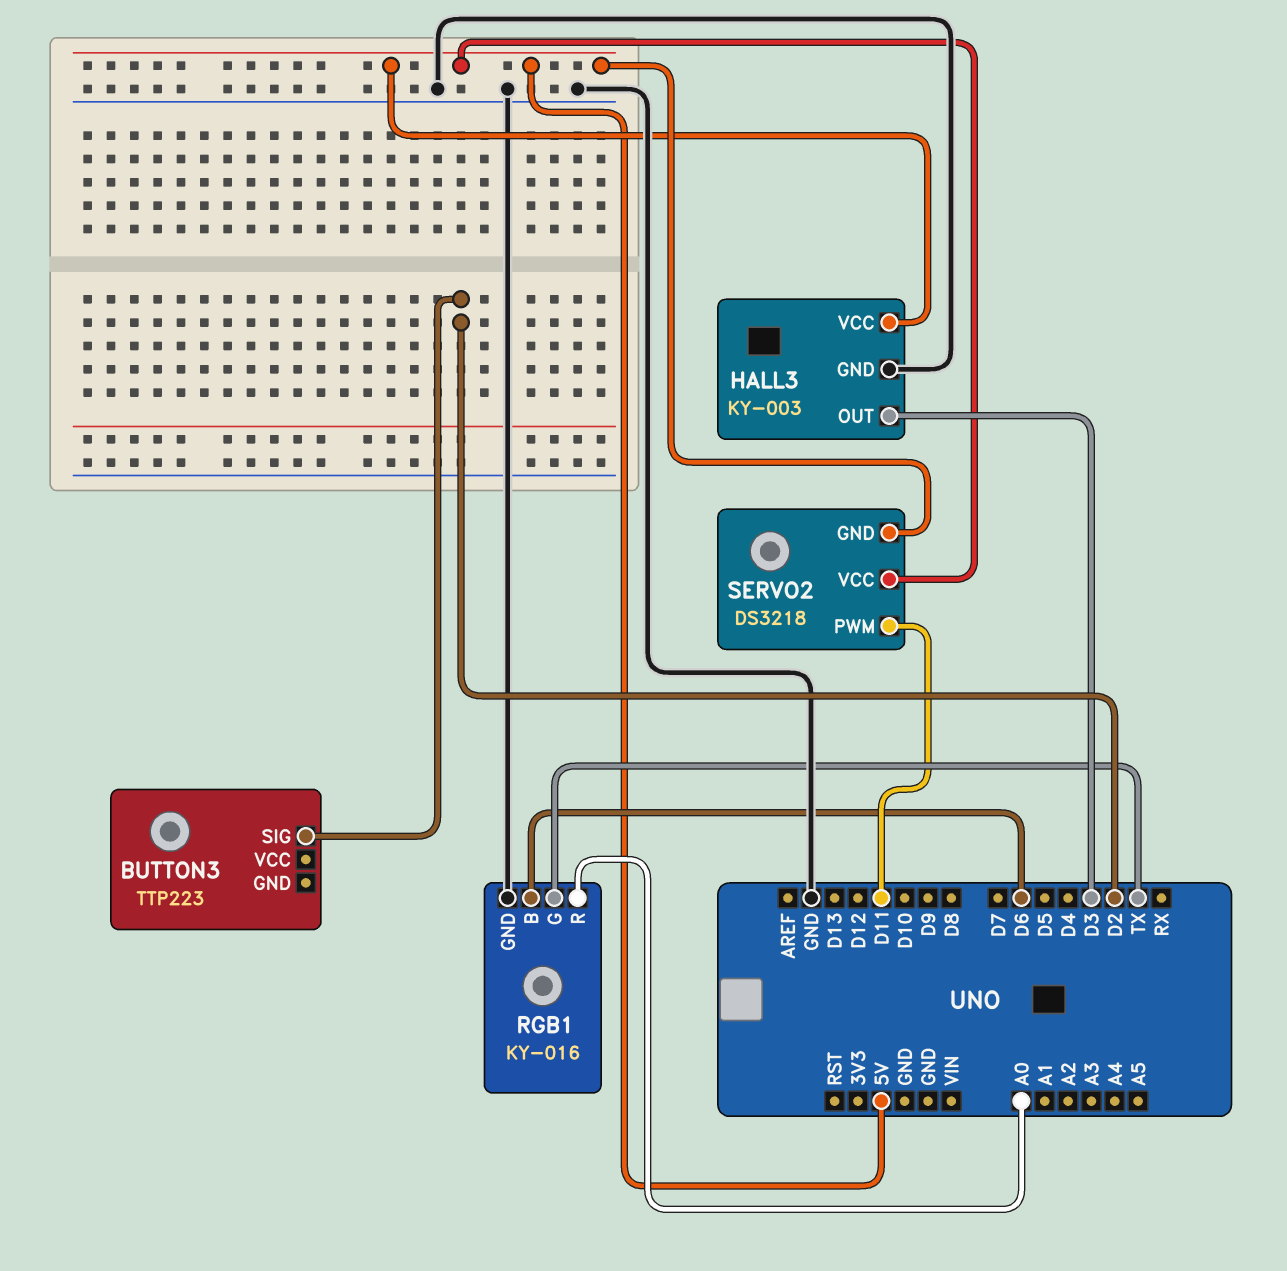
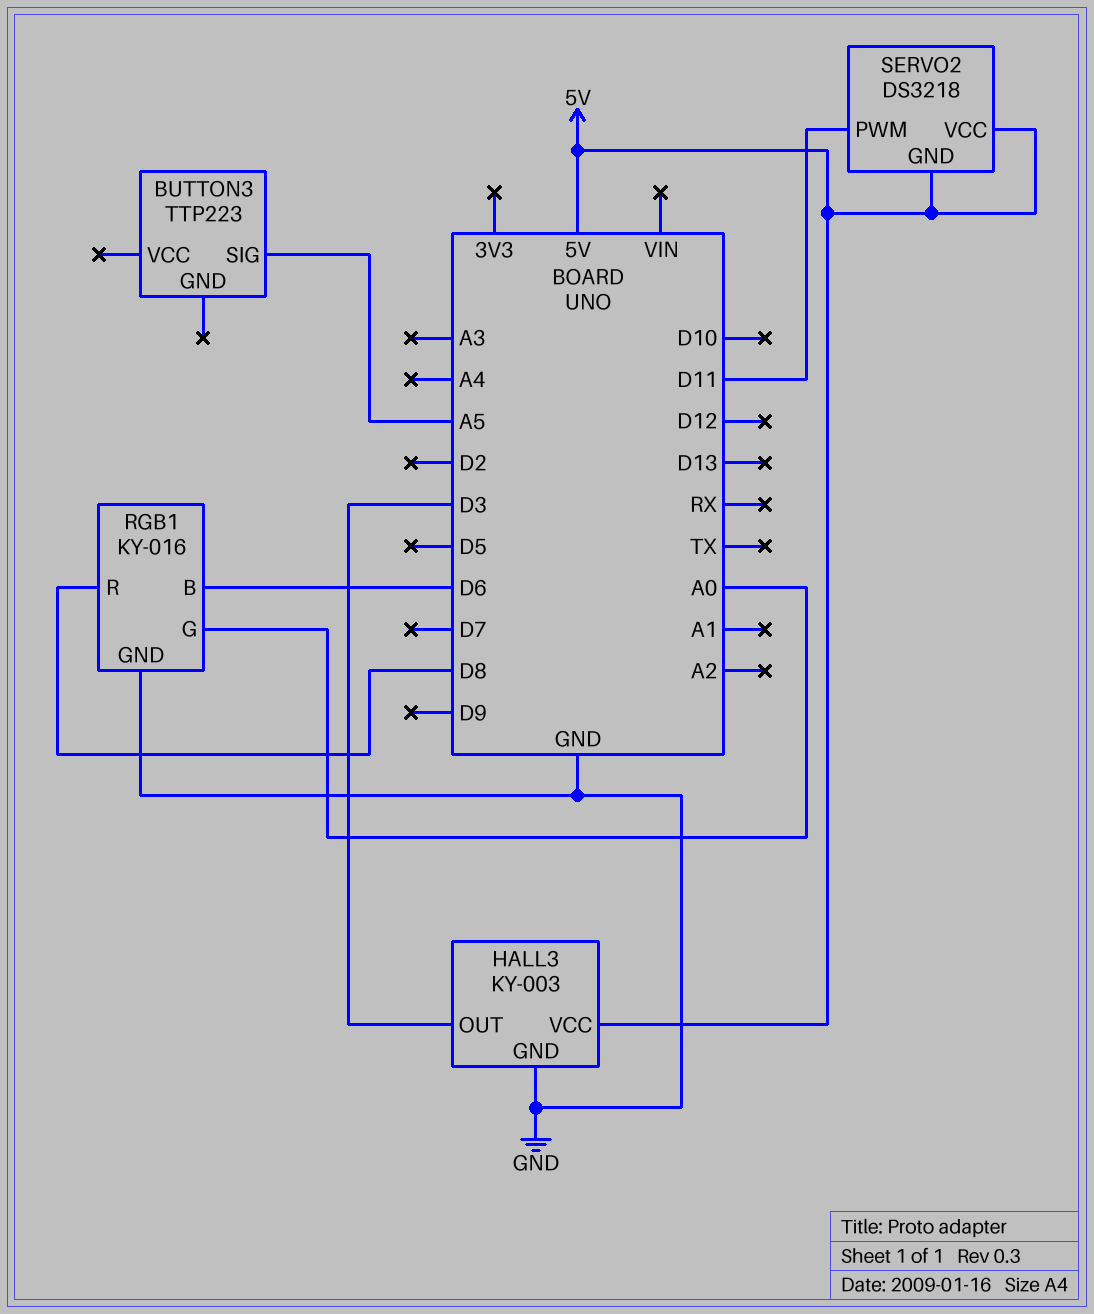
BUTTON3 pin SIG: D2 -> A5
RGB1 pin G: TX -> A0
RGB1 pin R: A0 -> D8

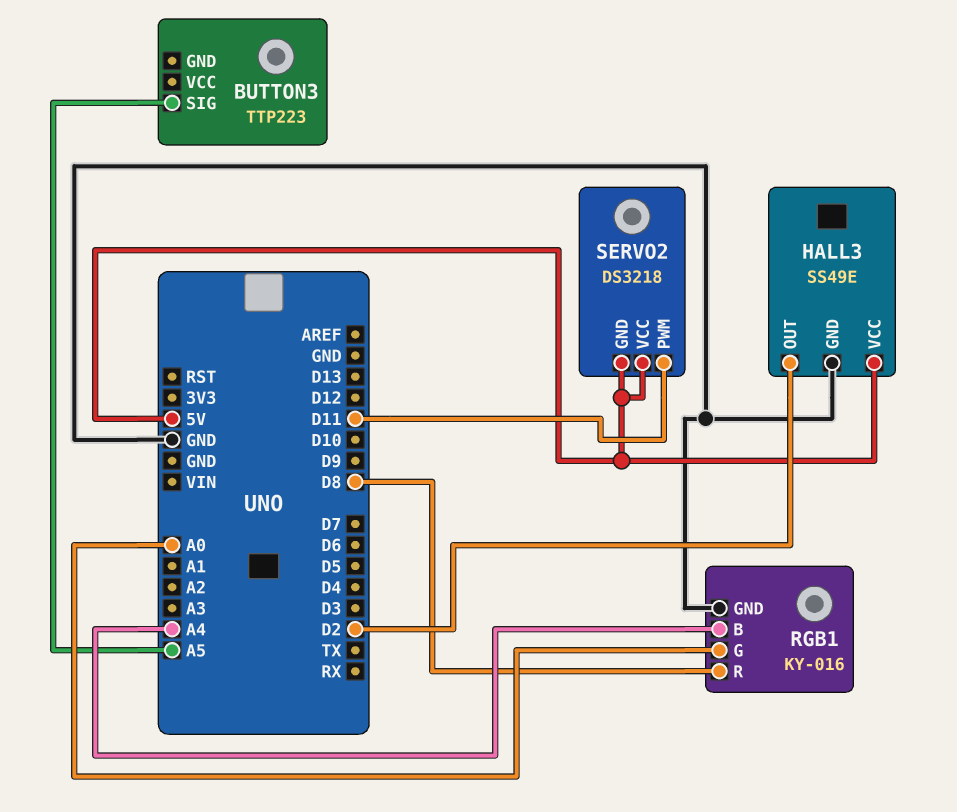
HALL3: KY-003 -> SS49E
HALL3 pin OUT: D3 -> D2
RGB1 pin B: D6 -> A4

